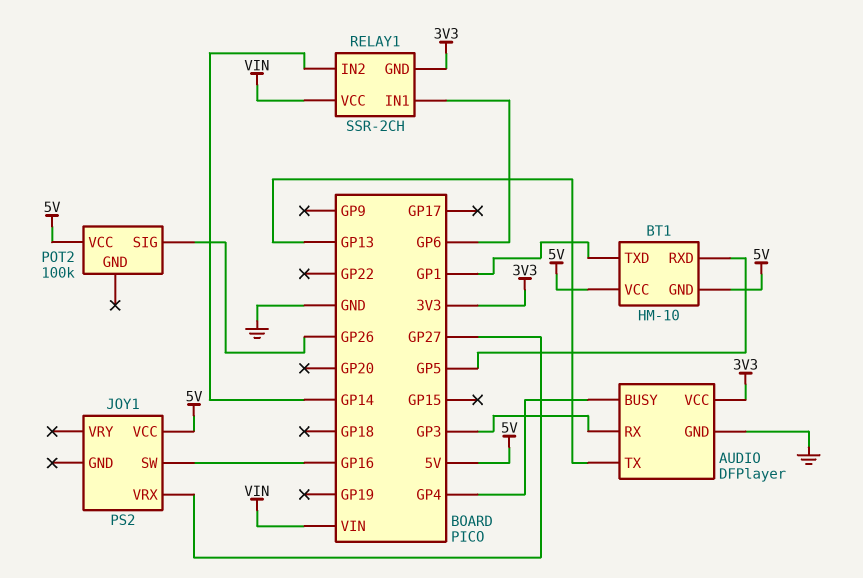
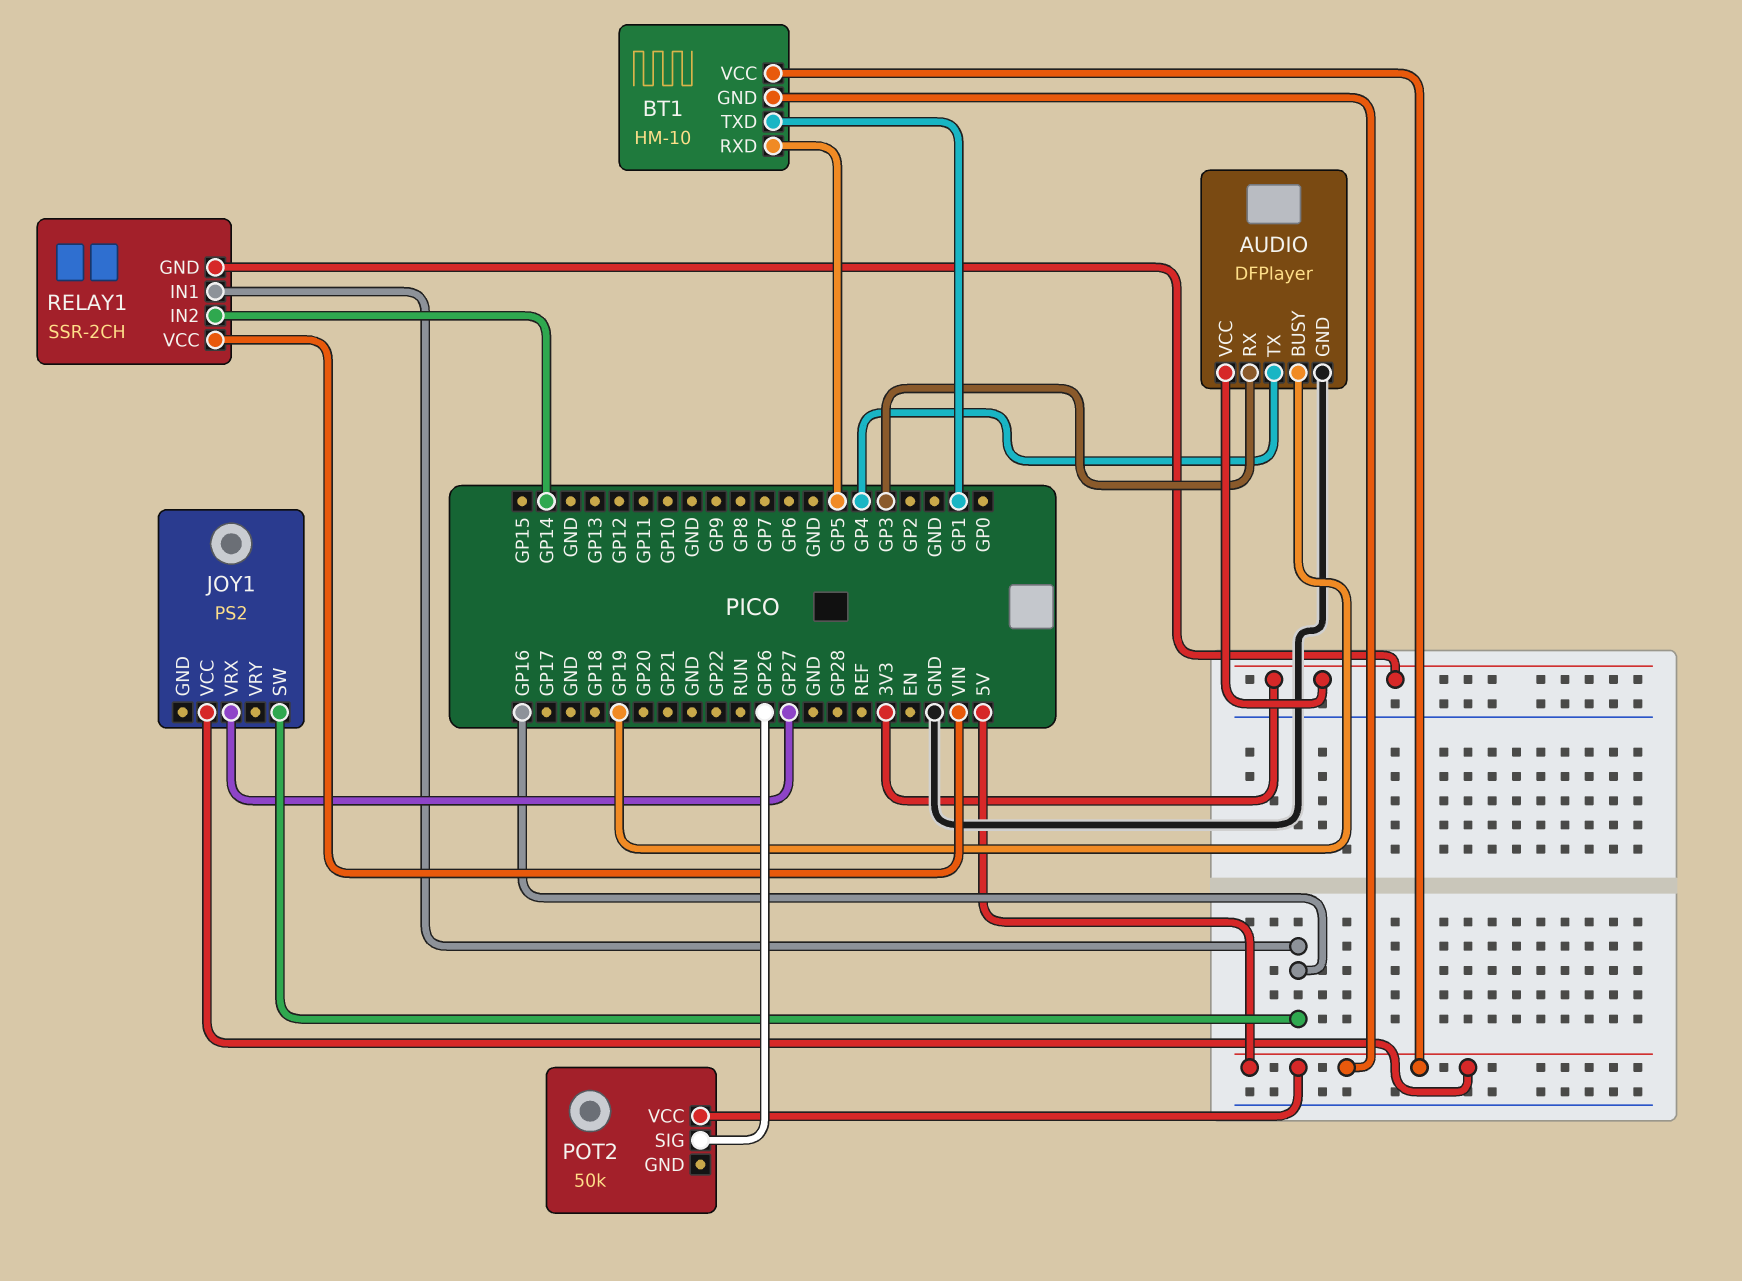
AUDIO pin BUSY: GP4 -> GP19
AUDIO pin TX: GP13 -> GP4
POT2: 100k -> 50k
RELAY1 pin IN1: GP6 -> GP16

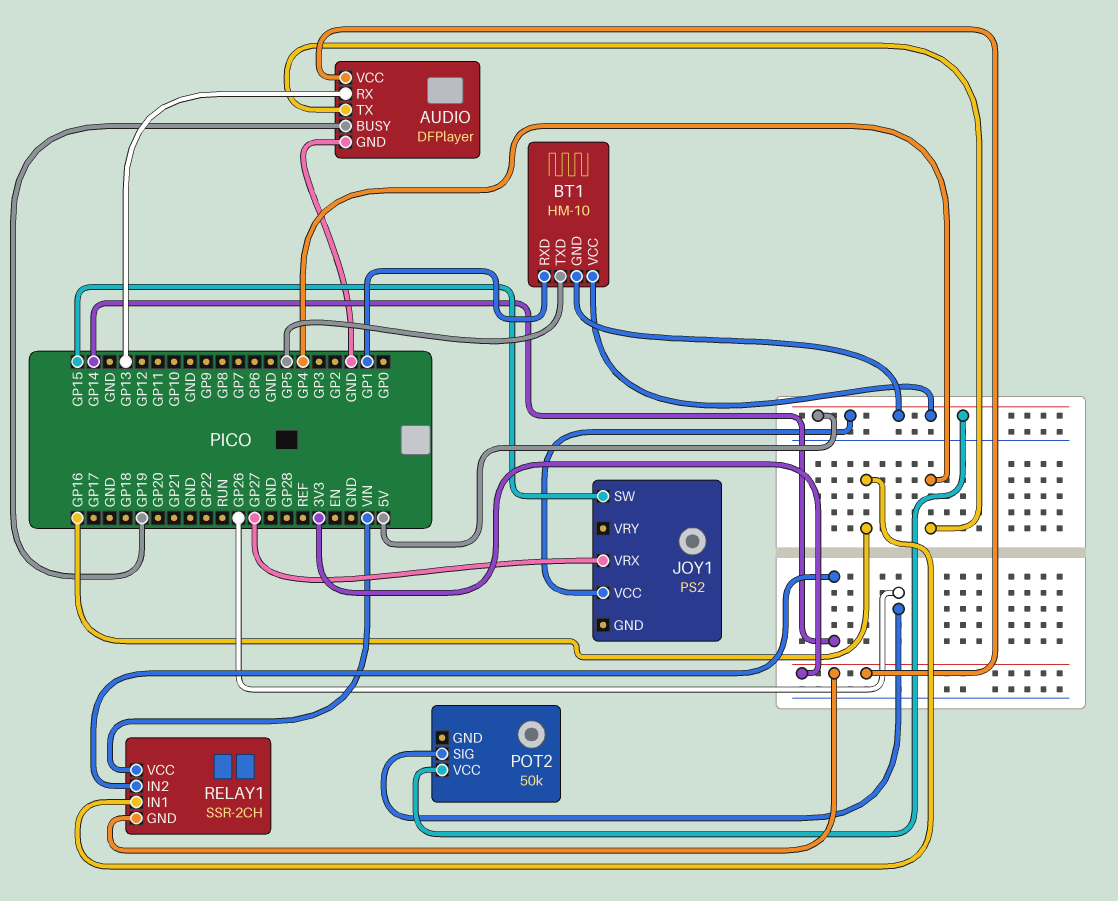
AUDIO pin RX: GP3 -> GP13
BT1 pin RXD: GP5 -> GP1
BT1 pin TXD: GP1 -> GP5
JOY1 pin SW: GP16 -> GP15

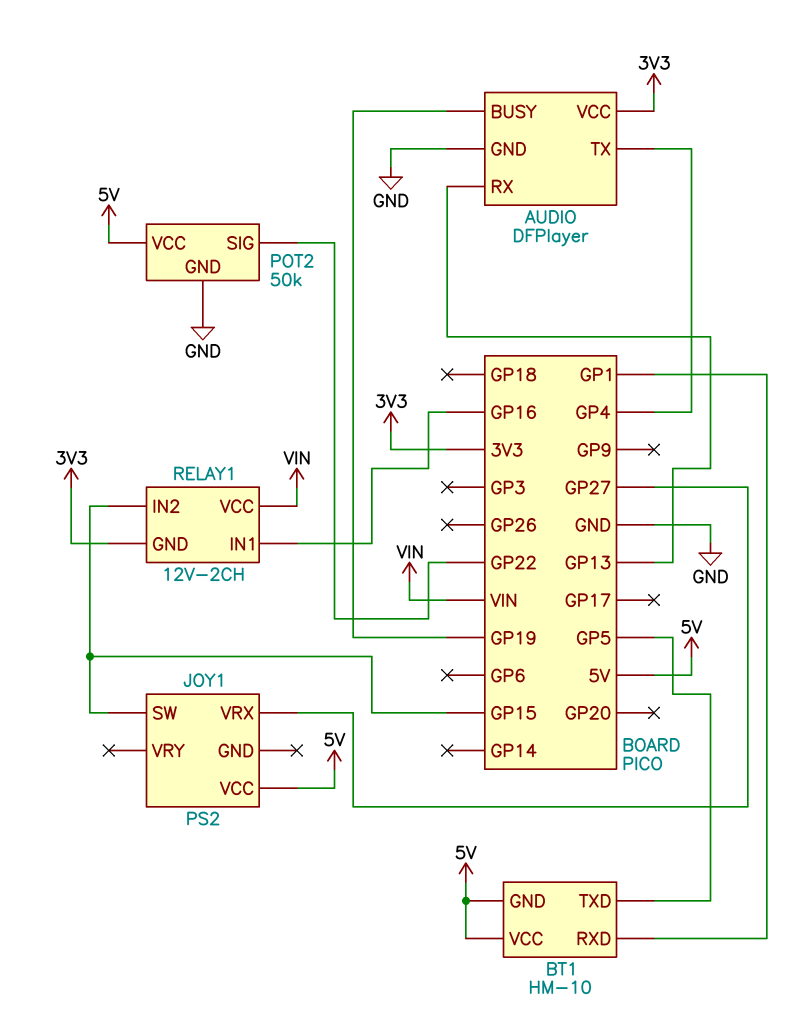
POT2 pin GND: none -> GND
POT2 pin SIG: GP26 -> GP22
RELAY1: SSR-2CH -> 12V-2CH
RELAY1 pin IN2: GP14 -> GP15

